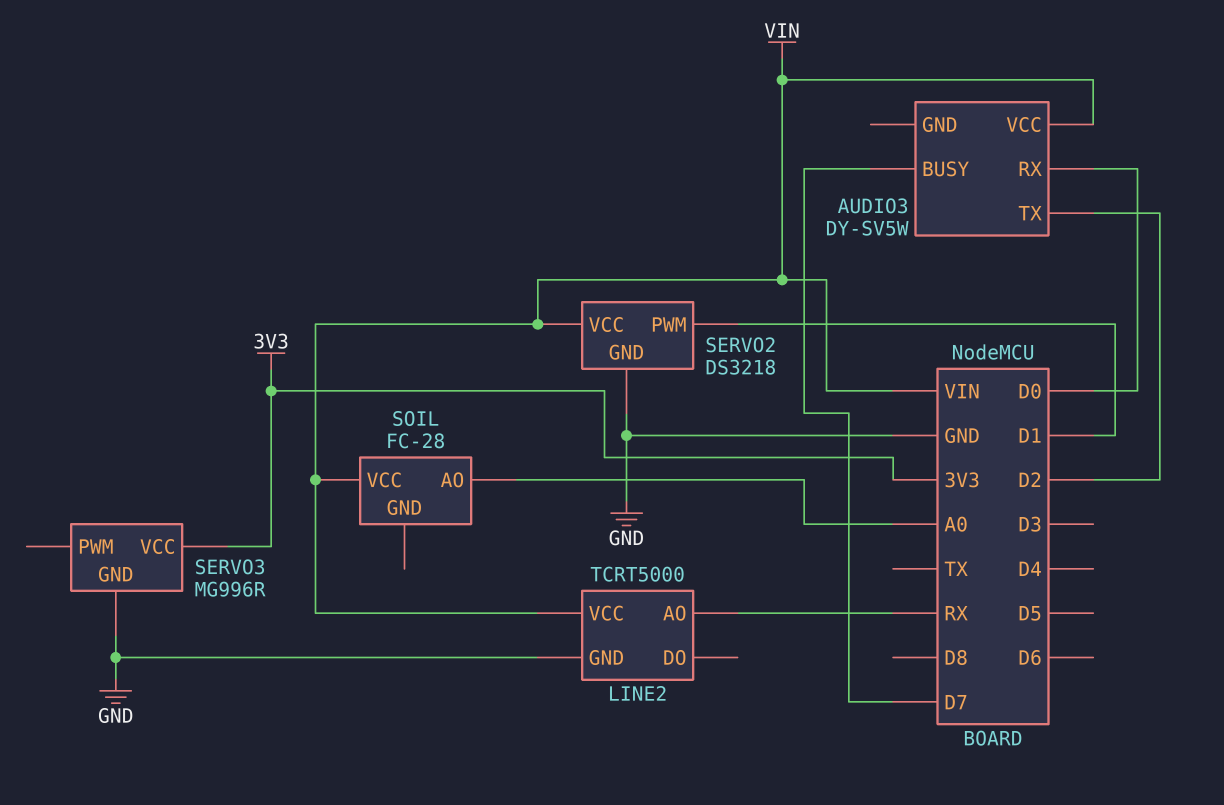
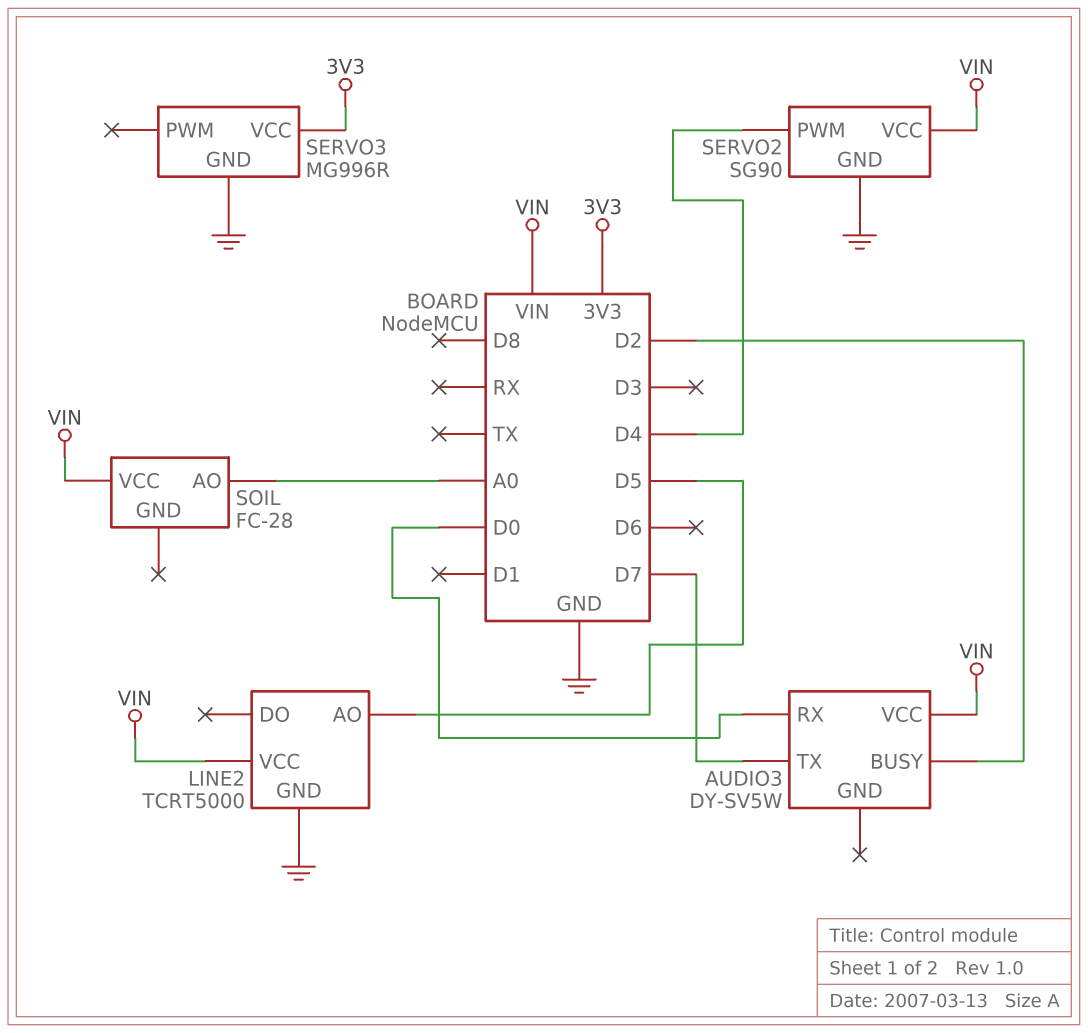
AUDIO3 pin BUSY: D7 -> D2
AUDIO3 pin TX: D2 -> D7
LINE2 pin AO: RX -> D5
SERVO2: DS3218 -> SG90
SERVO2 pin PWM: D1 -> D4

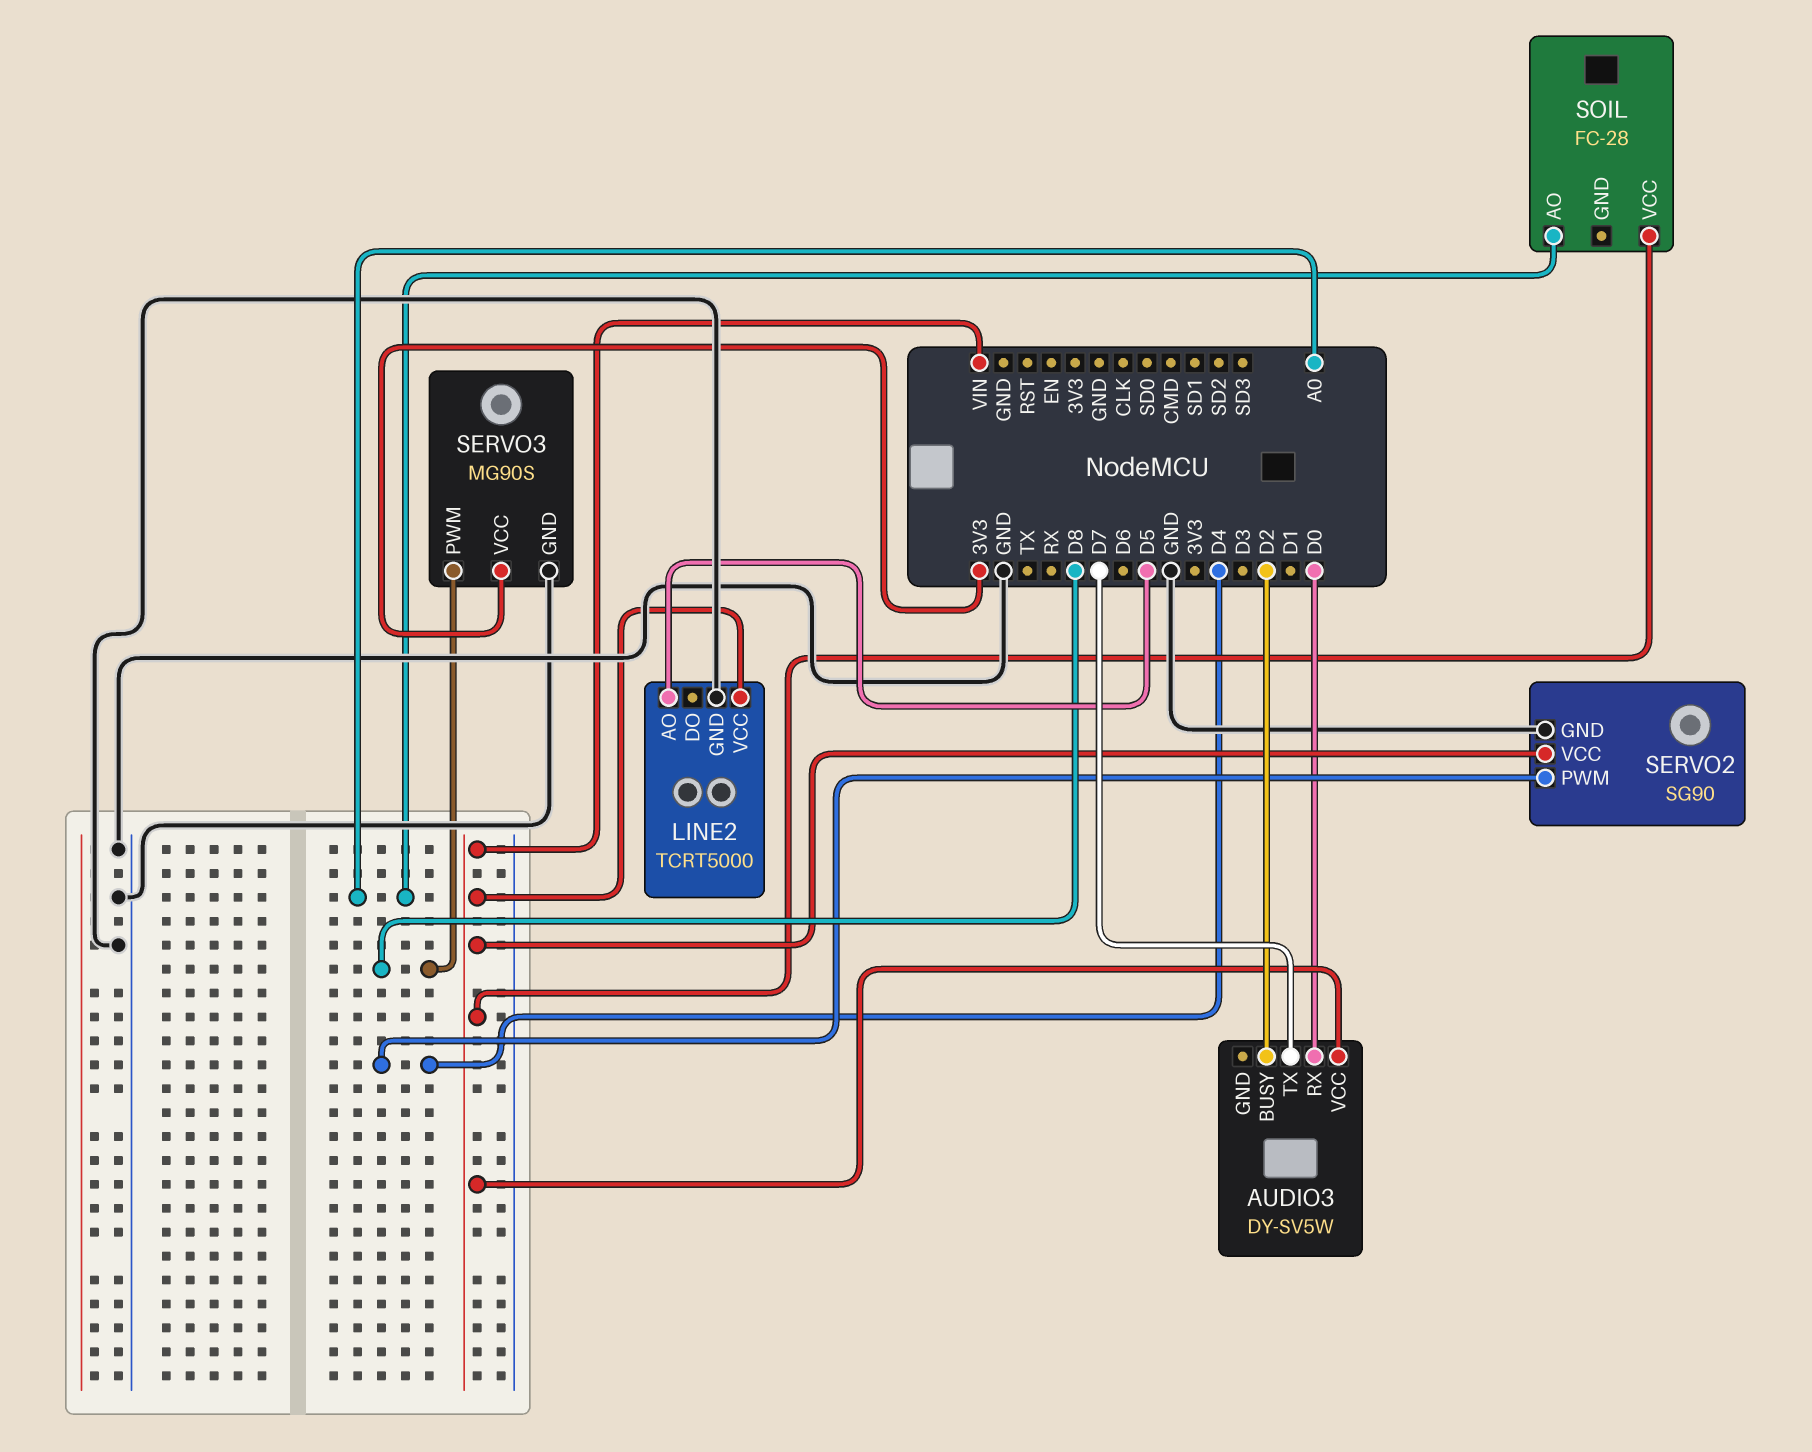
SERVO3: MG996R -> MG90S
SERVO3 pin PWM: none -> D8

